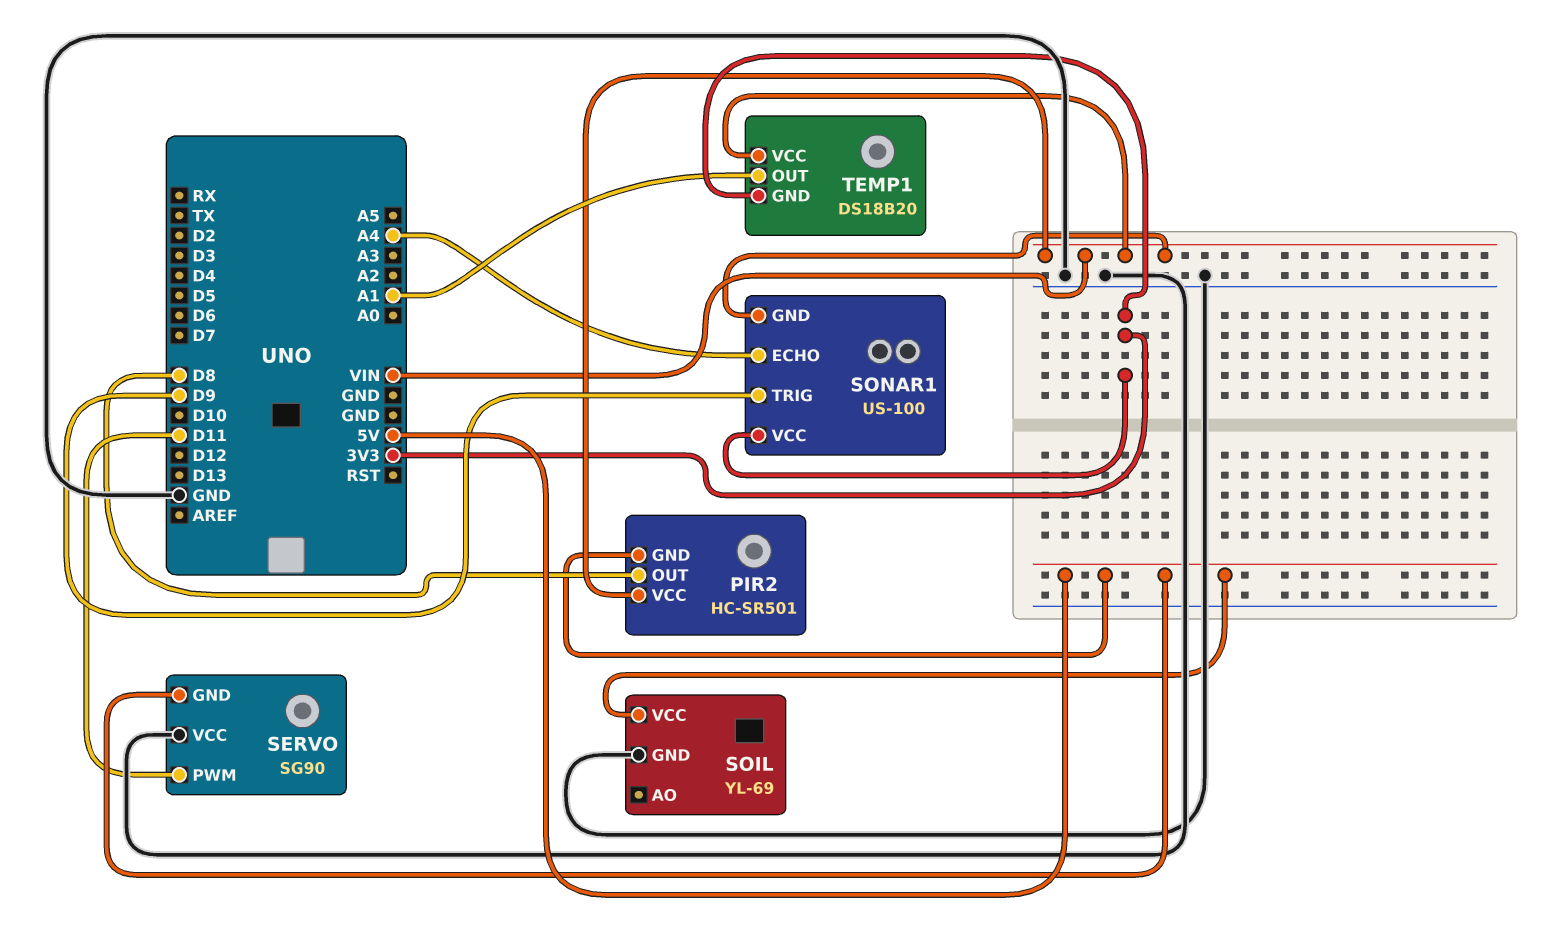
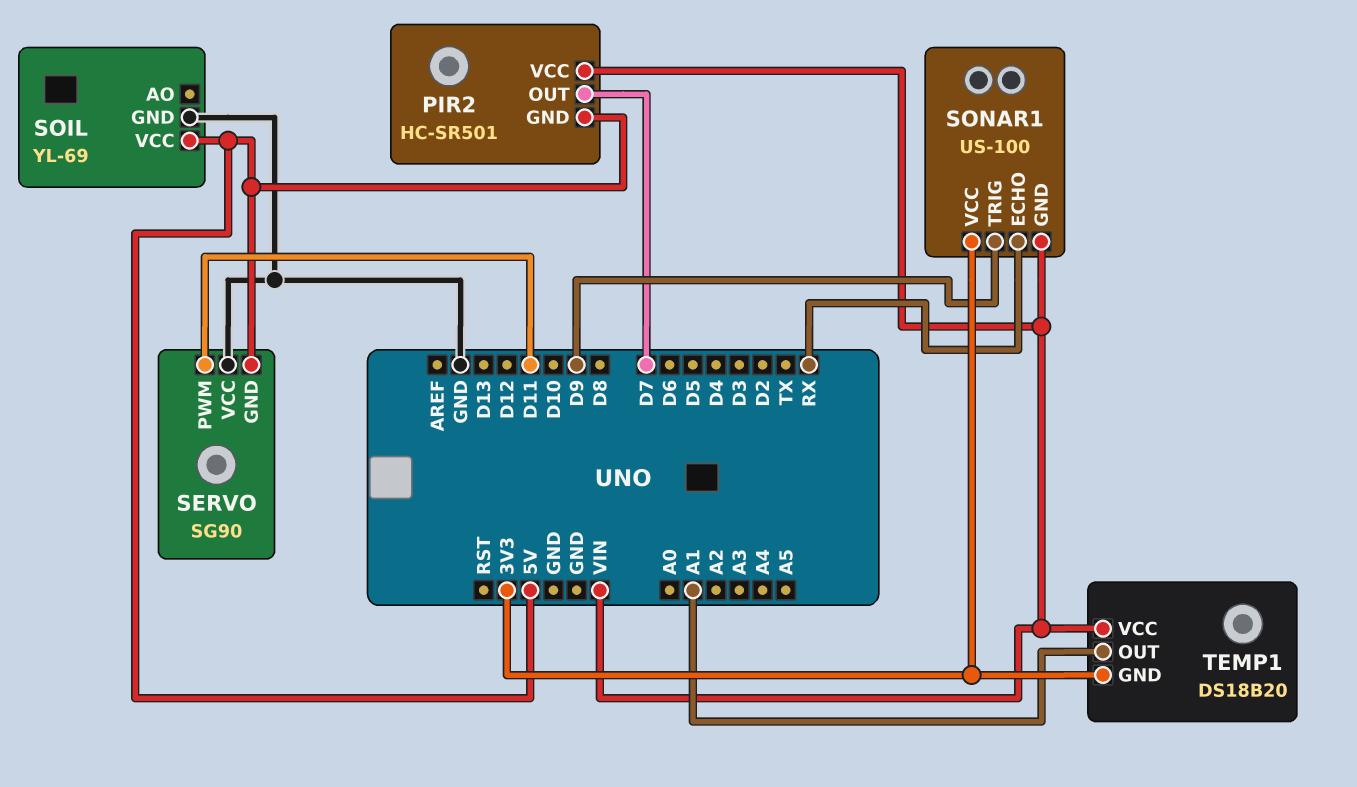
PIR2 pin OUT: D8 -> D7
SONAR1 pin ECHO: A4 -> RX

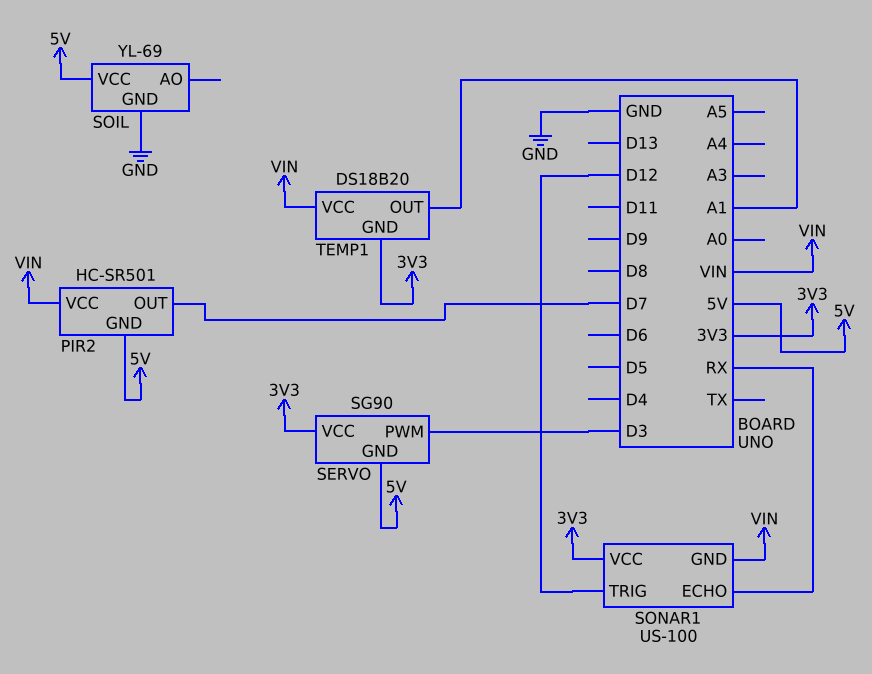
SERVO pin PWM: D11 -> D3
SERVO pin VCC: GND -> 3V3
SONAR1 pin TRIG: D9 -> D12

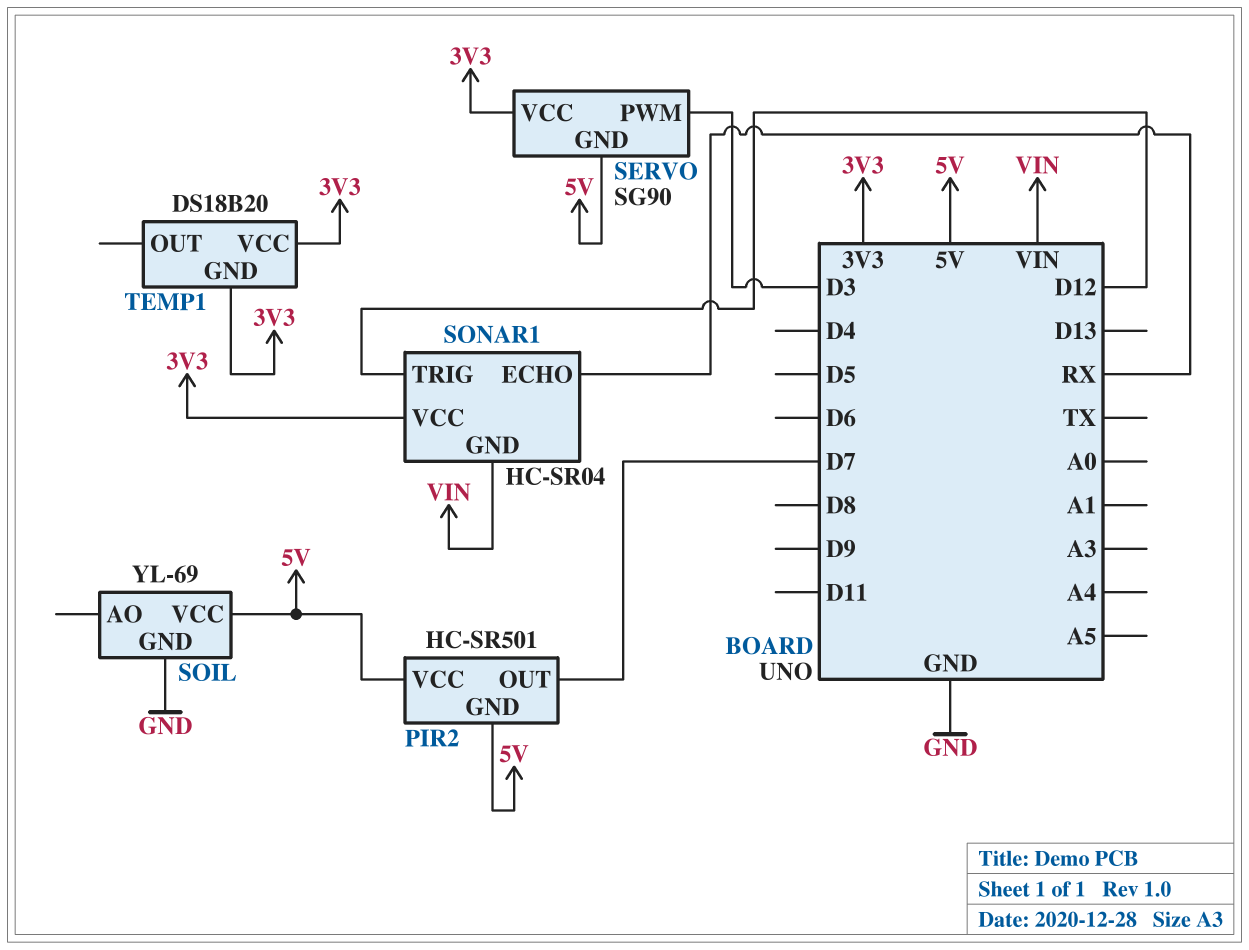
PIR2 pin VCC: VIN -> 5V
SONAR1: US-100 -> HC-SR04
TEMP1 pin OUT: A1 -> none
TEMP1 pin VCC: VIN -> 3V3

